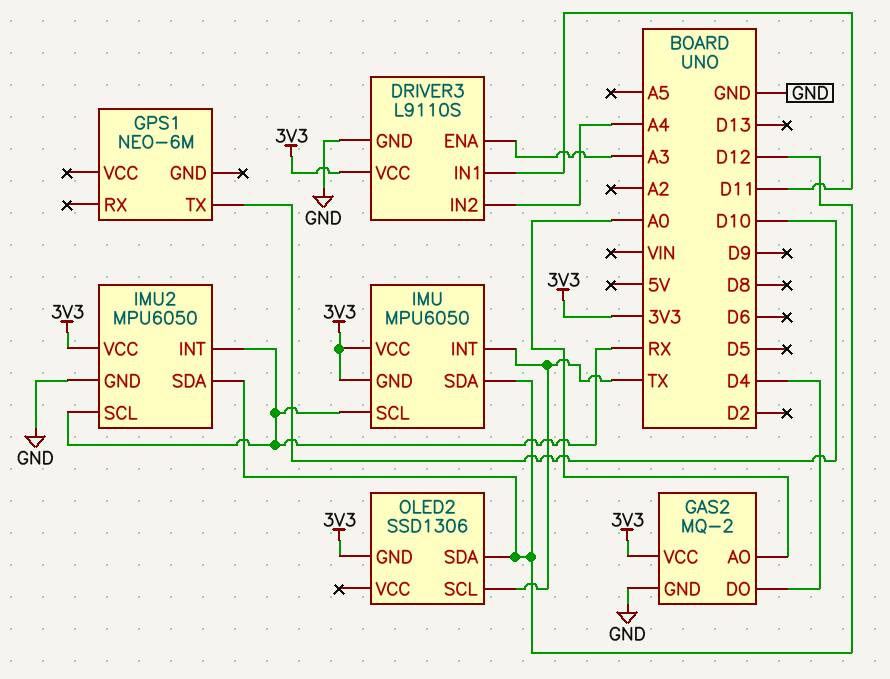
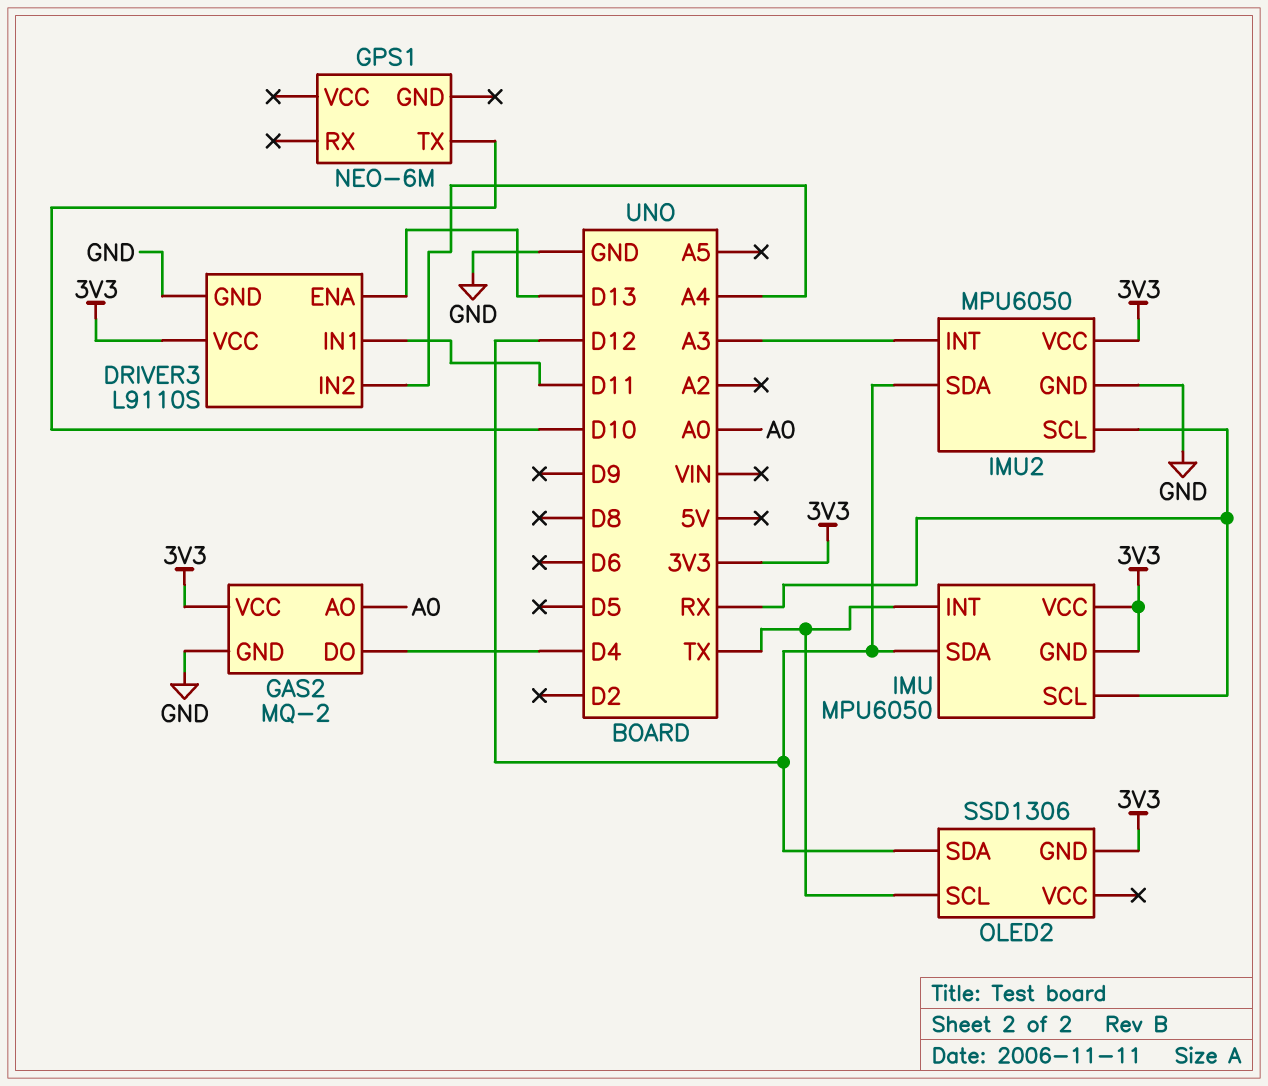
DRIVER3 pin ENA: A3 -> D13
IMU2 pin INT: RX -> A3

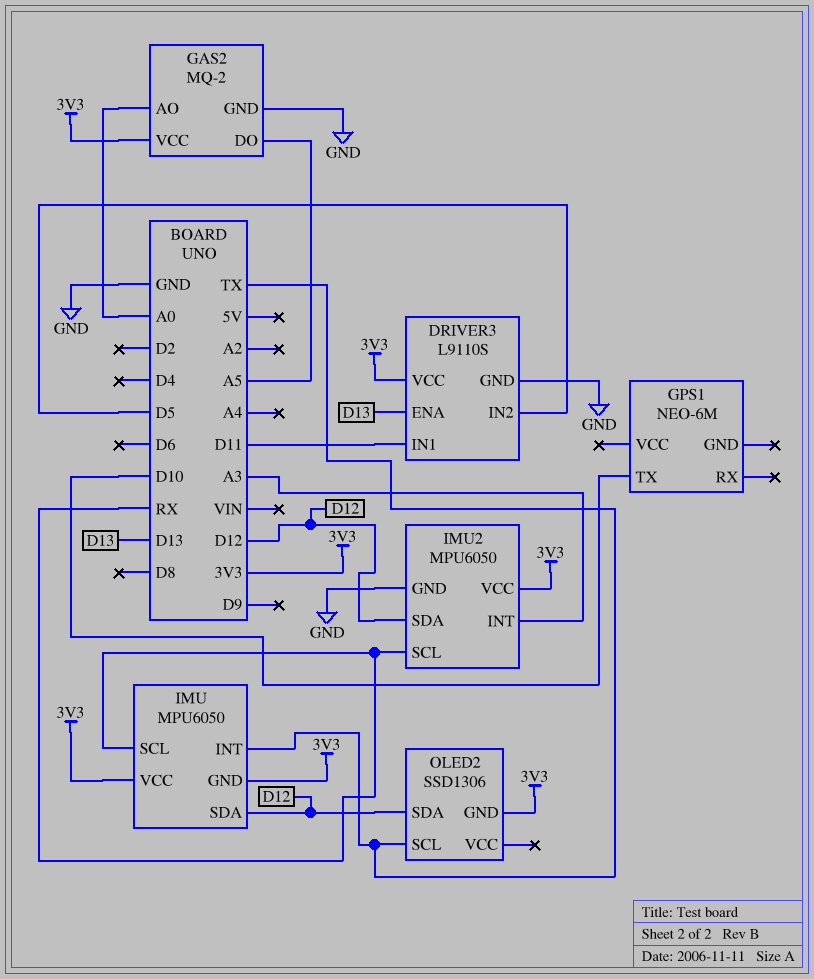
DRIVER3 pin IN2: A4 -> D5
GAS2 pin DO: D4 -> A5

